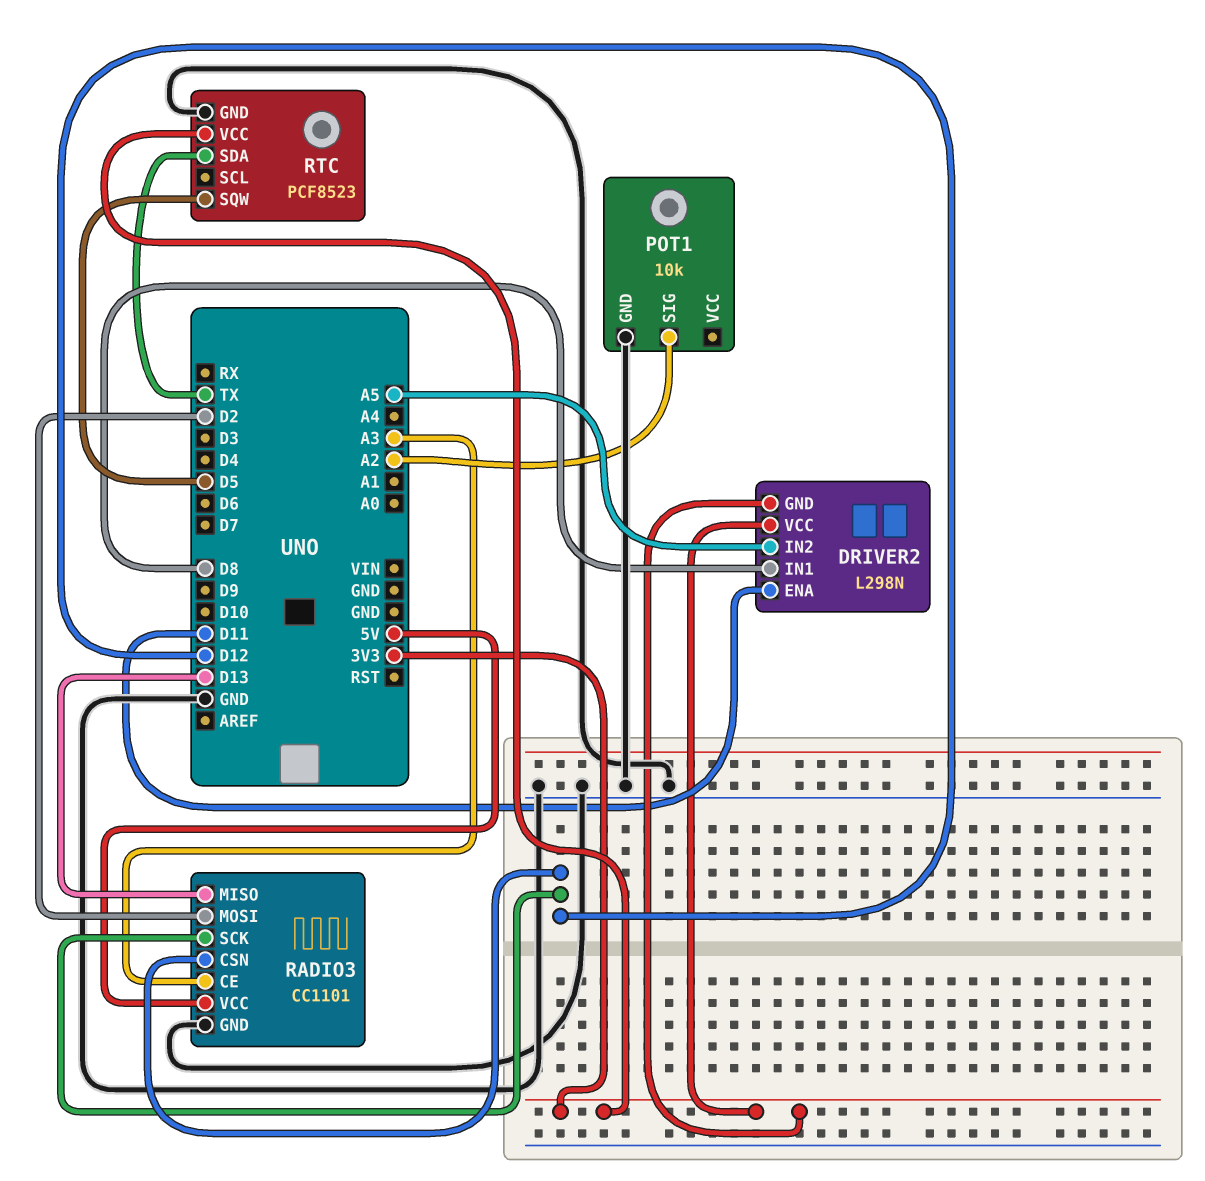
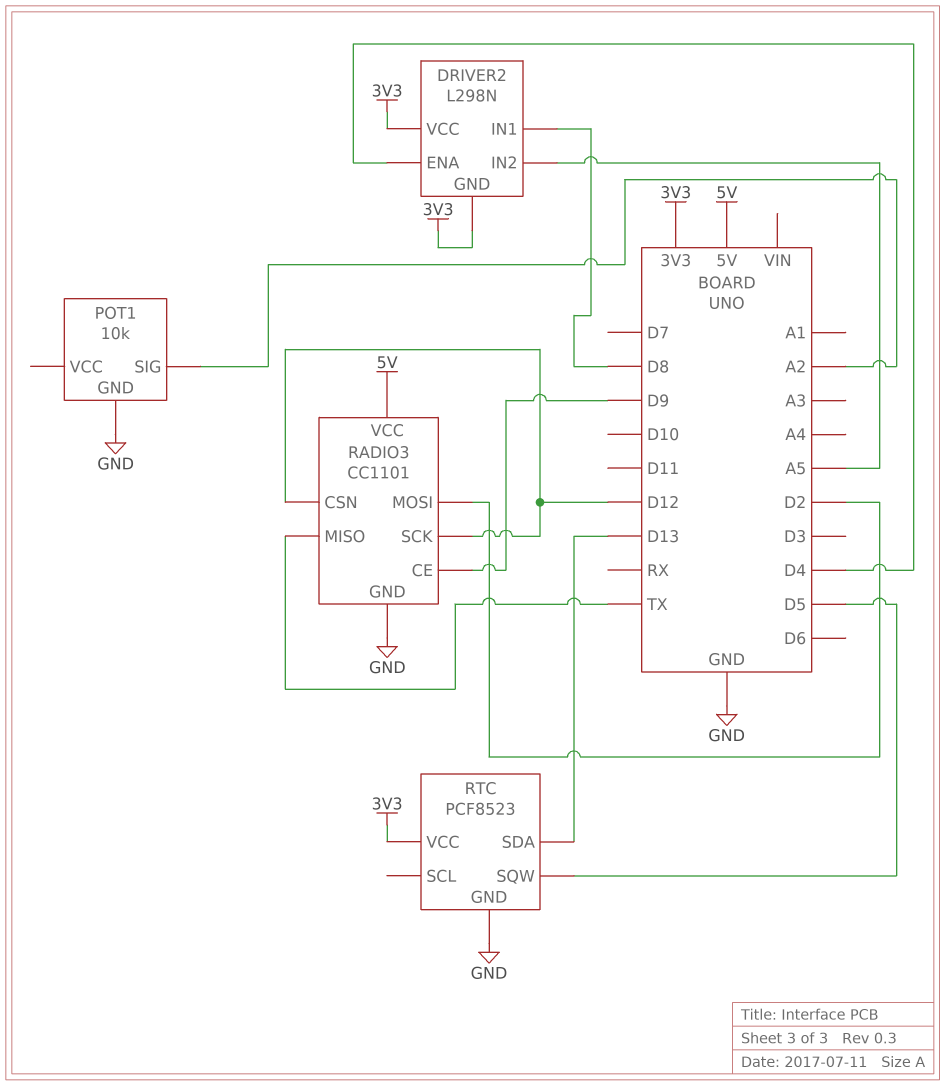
DRIVER2 pin ENA: D11 -> D4
RADIO3 pin CE: A3 -> D9
RADIO3 pin MISO: D13 -> TX
RTC pin SDA: TX -> D13

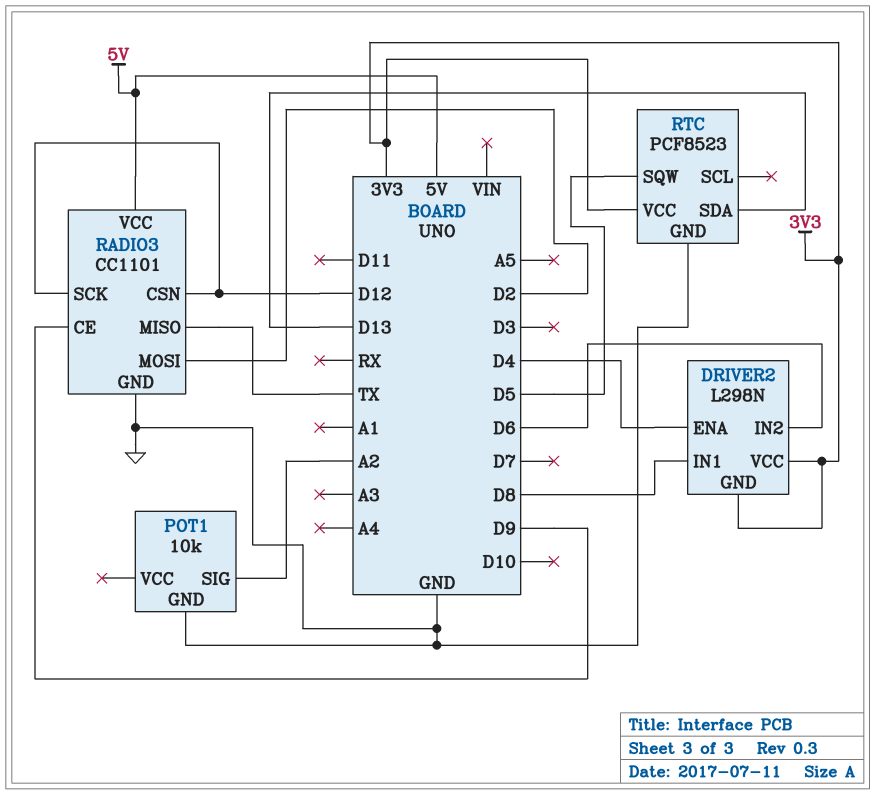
DRIVER2 pin IN2: A5 -> D6

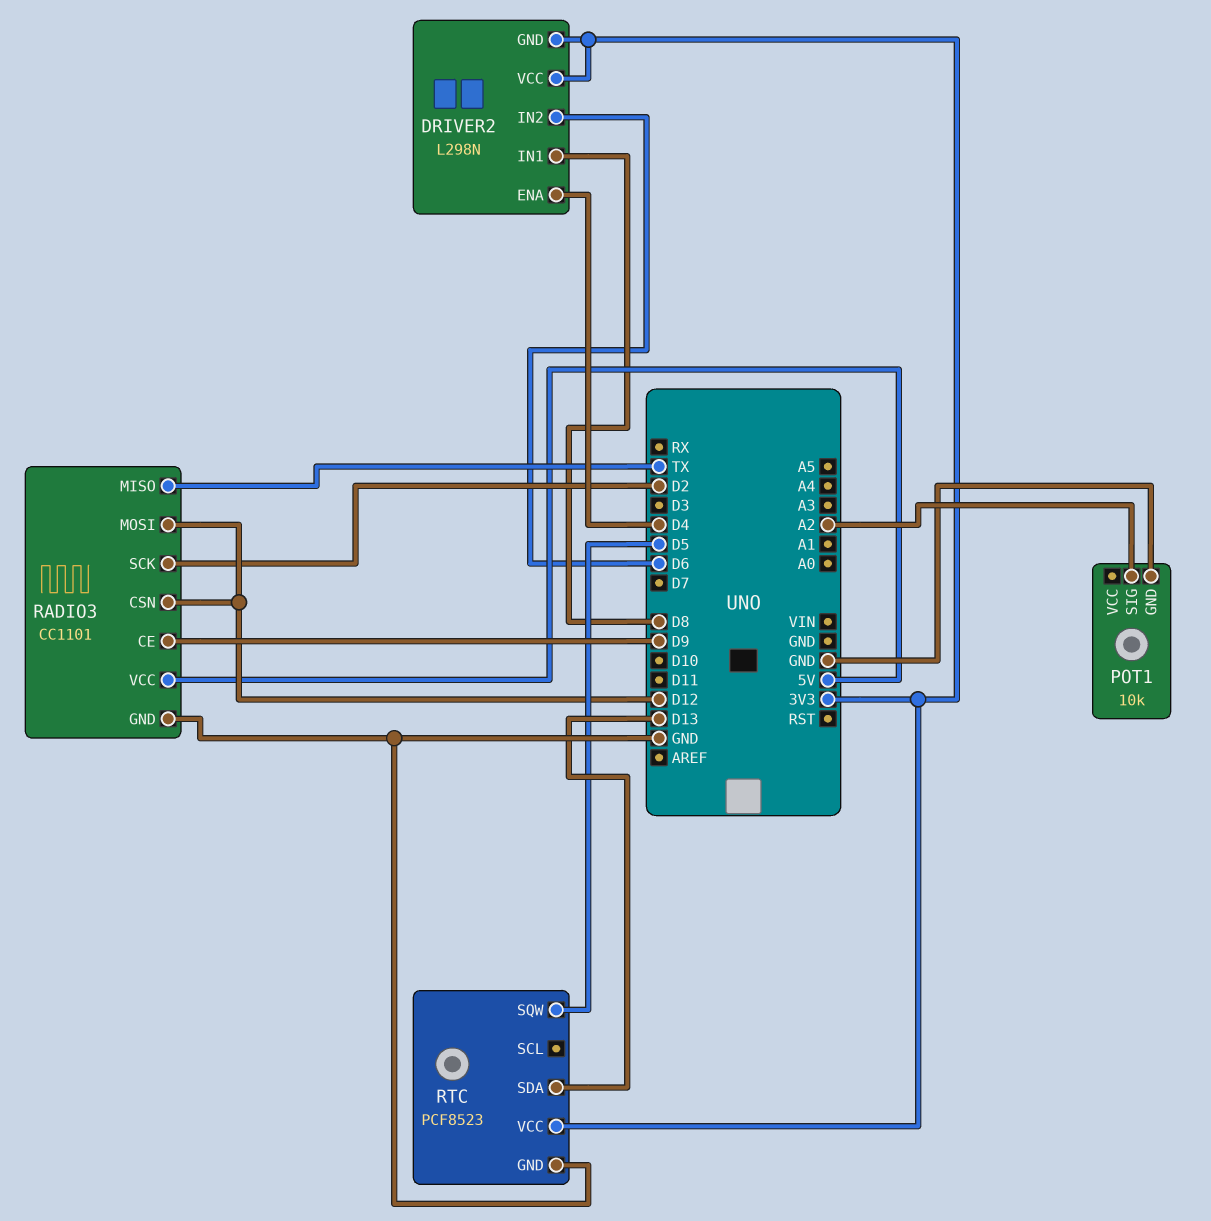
RADIO3 pin MOSI: D2 -> D12
RADIO3 pin SCK: D12 -> D2

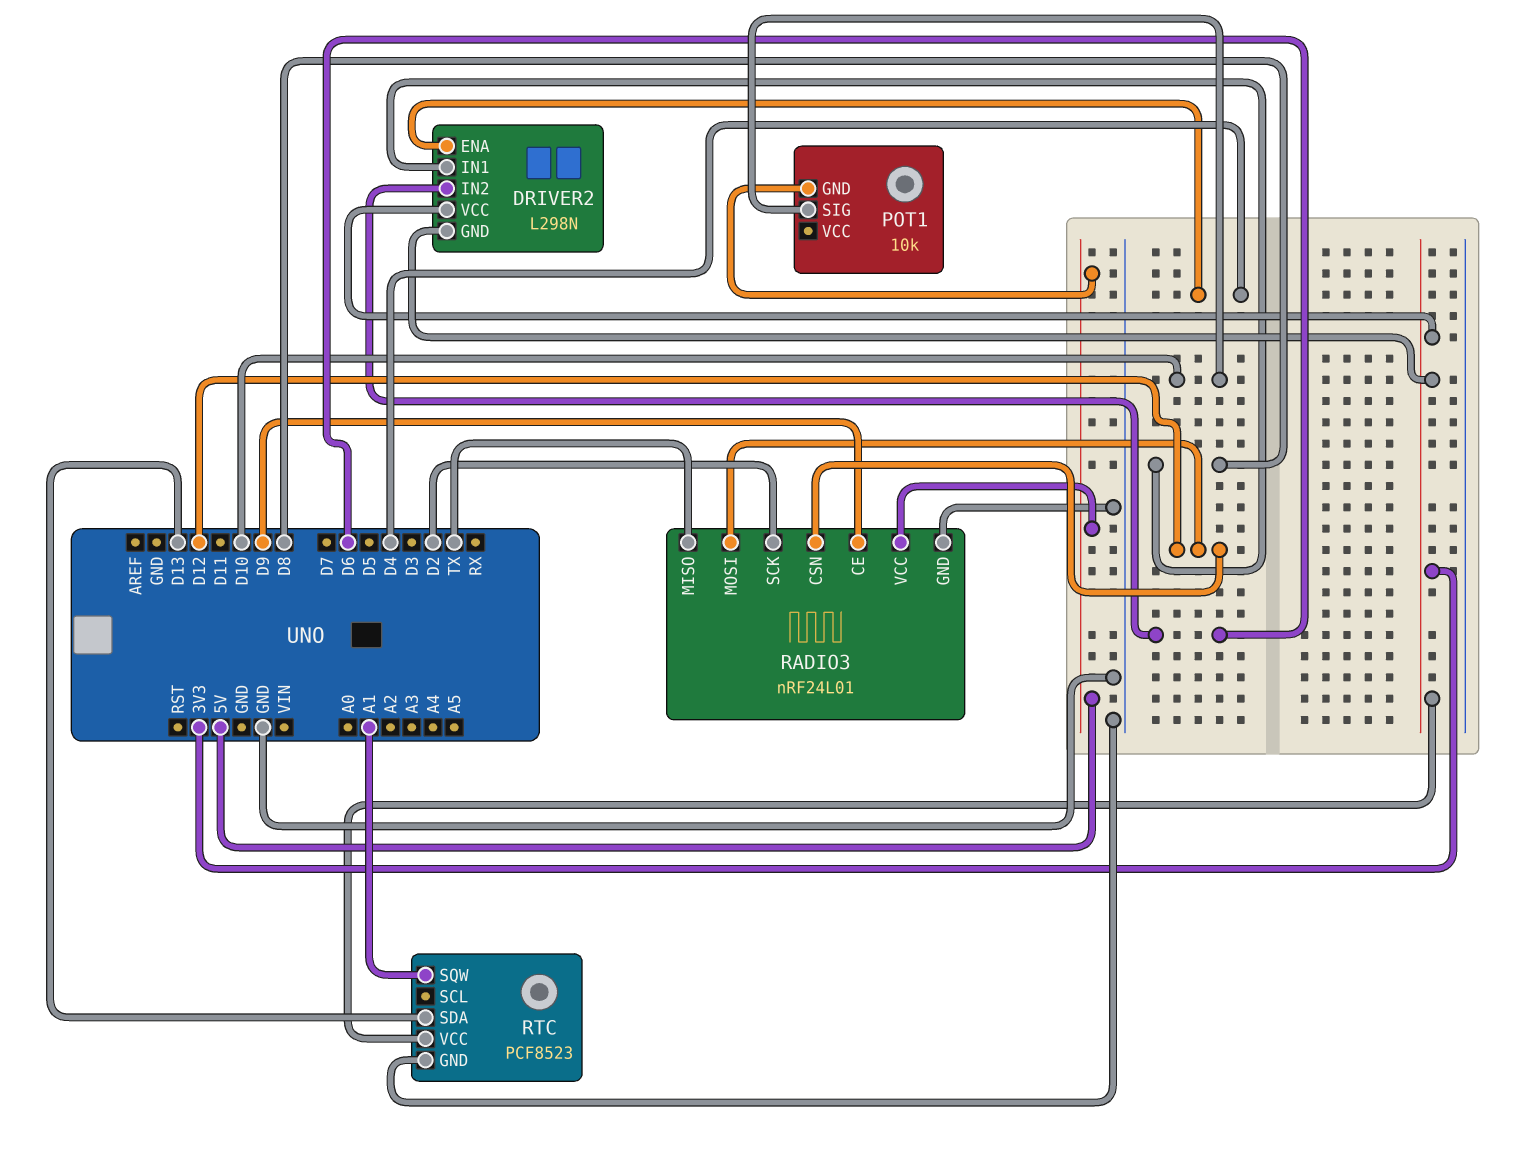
POT1 pin GND: GND -> 5V
POT1 pin SIG: A2 -> D10
RADIO3: CC1101 -> nRF24L01
RTC pin SQW: D5 -> A1

